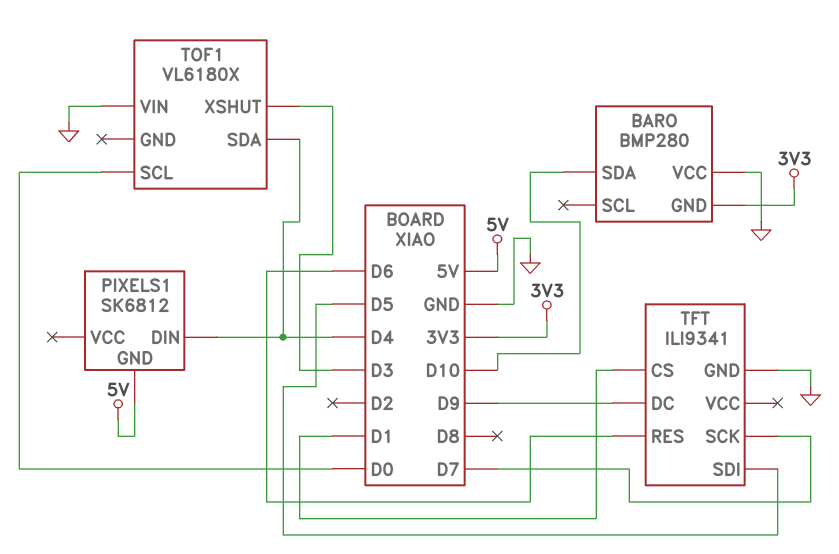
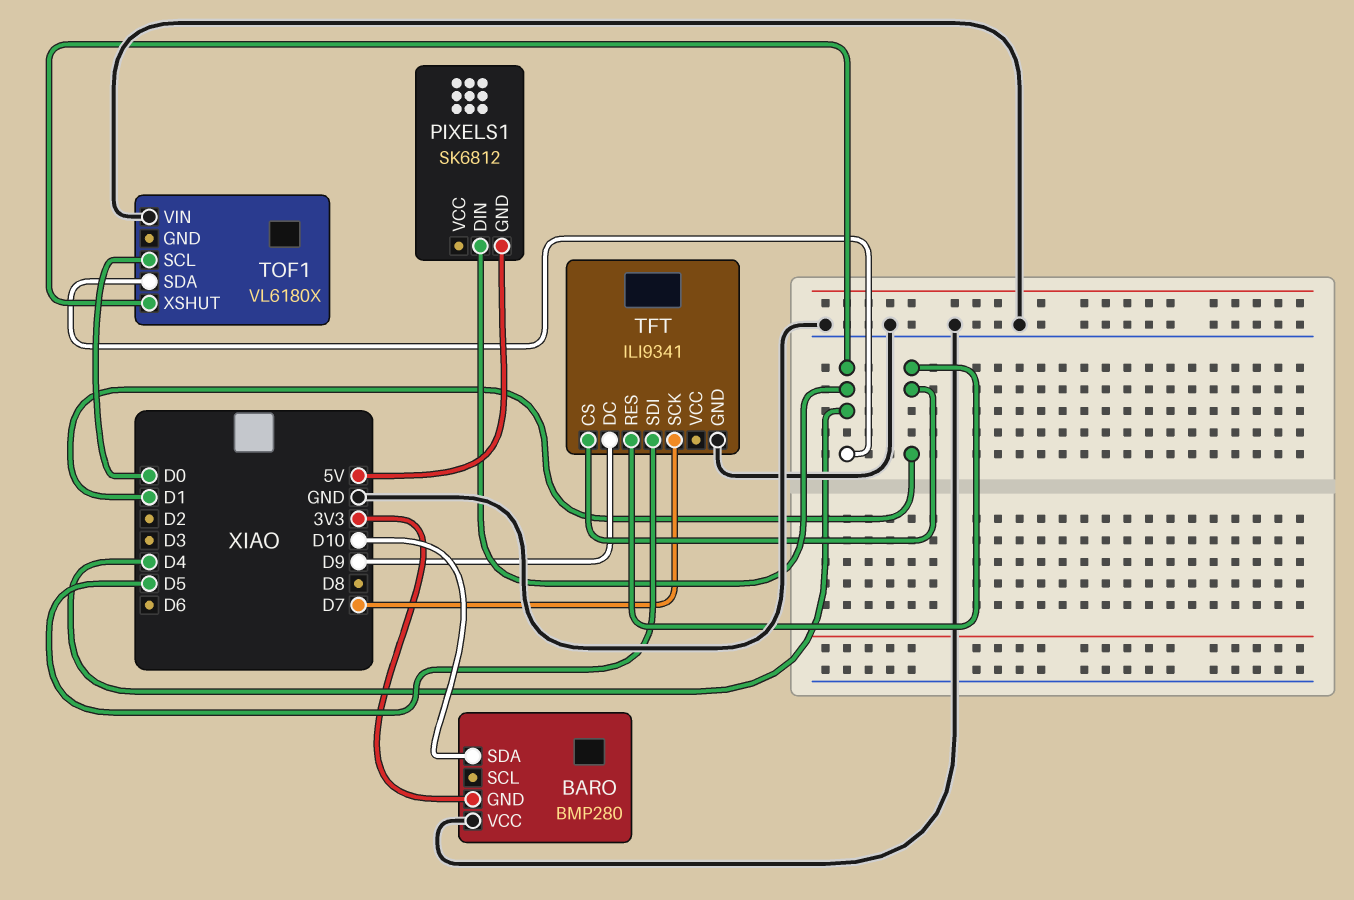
TFT pin RES: D6 -> D1
TOF1 pin XSHUT: D3 -> D4

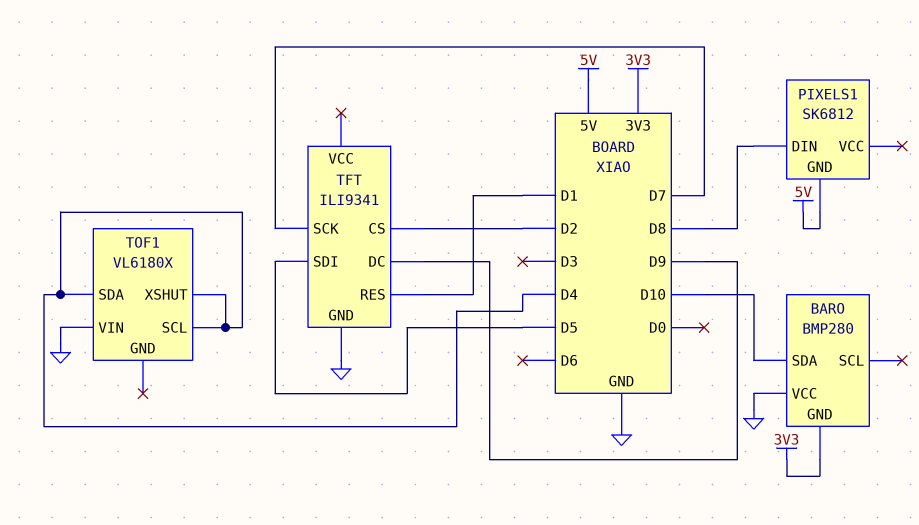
PIXELS1 pin DIN: D4 -> D8
TFT pin CS: D1 -> D2
TOF1 pin SCL: D0 -> D4

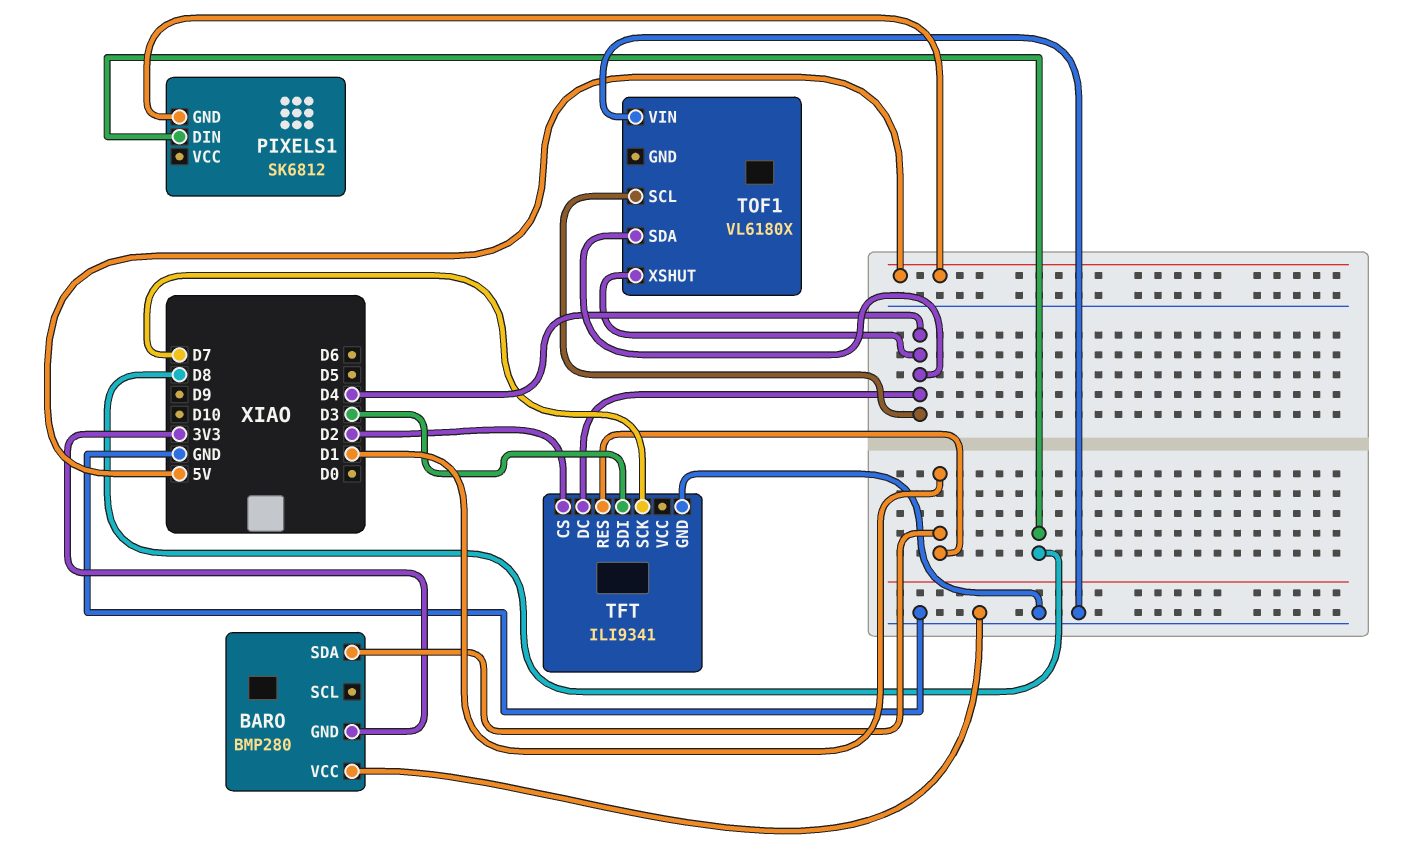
BARO pin SDA: D10 -> D1
TFT pin DC: D9 -> D4
TFT pin SDI: D5 -> D3

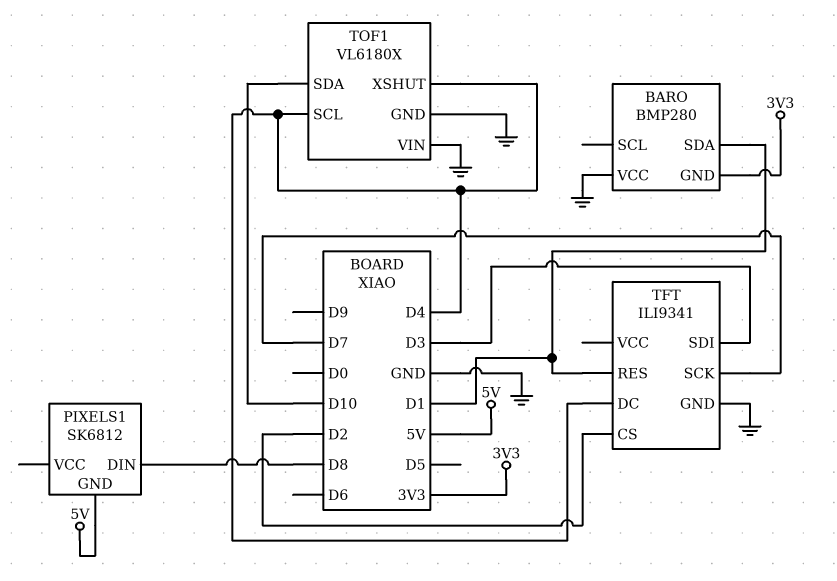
TOF1 pin GND: none -> GND
TOF1 pin SDA: D4 -> D10

